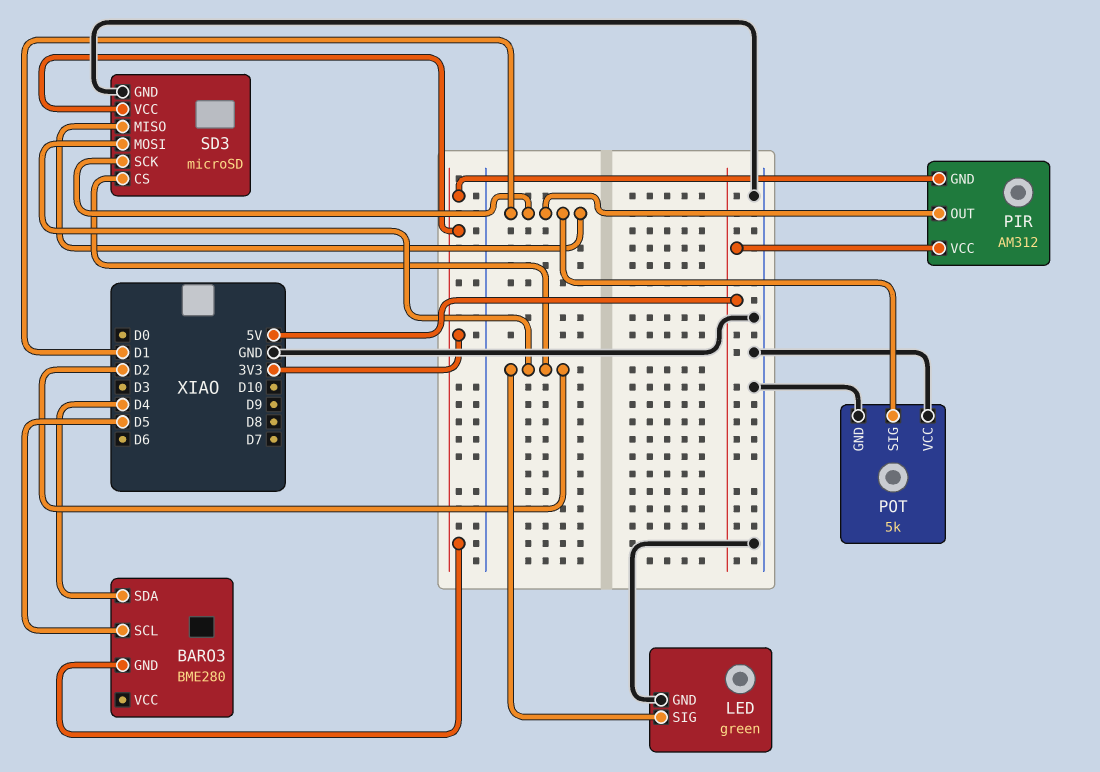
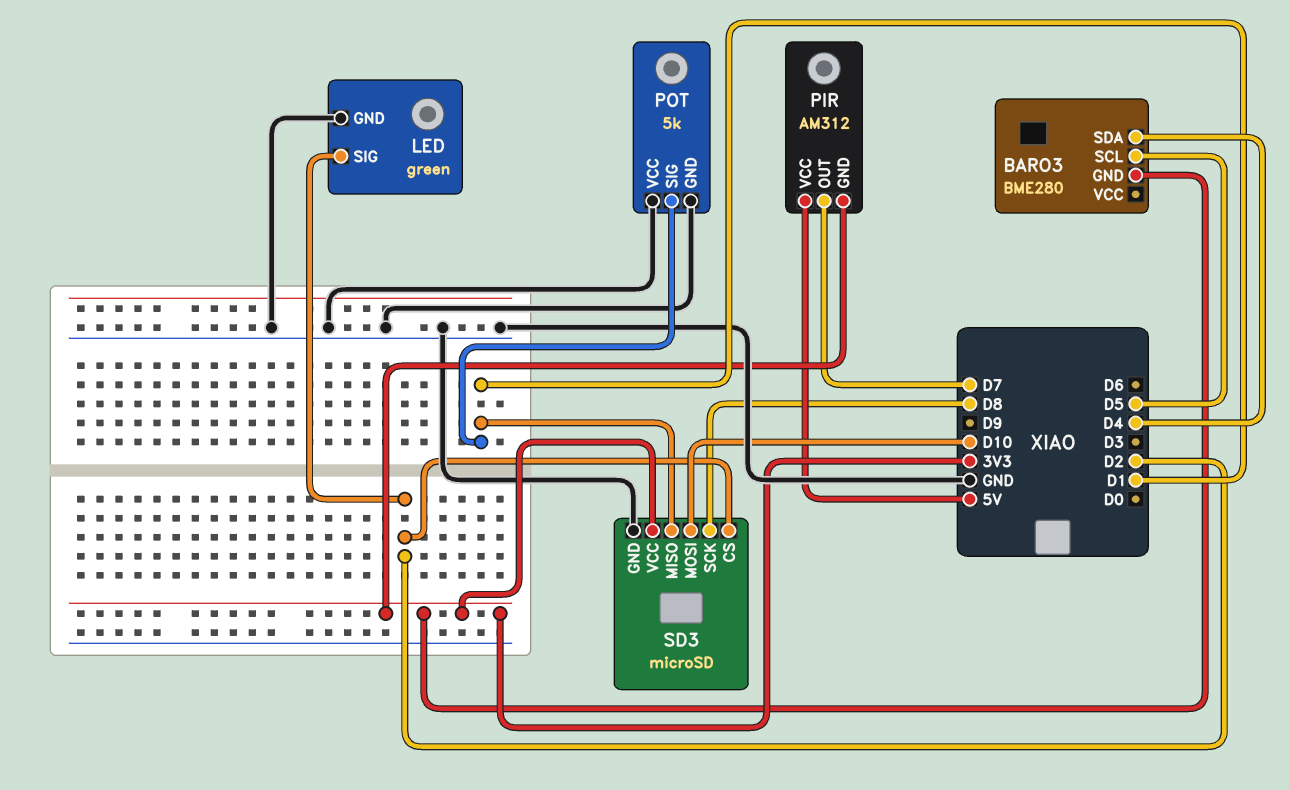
PIR pin OUT: D1 -> D7
SD3 pin MOSI: D2 -> D10
SD3 pin SCK: D1 -> D8

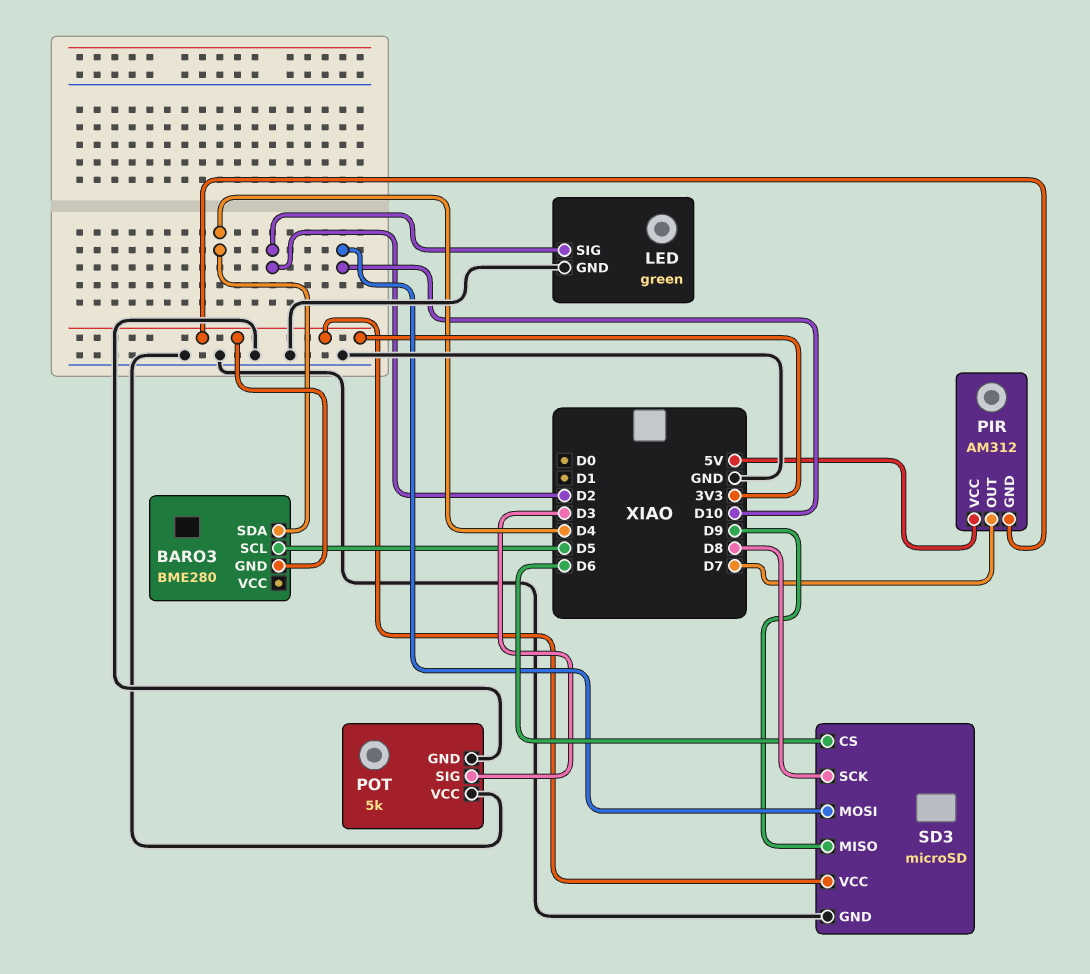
POT pin SIG: D1 -> D3
SD3 pin CS: D2 -> D6
SD3 pin MISO: D1 -> D9

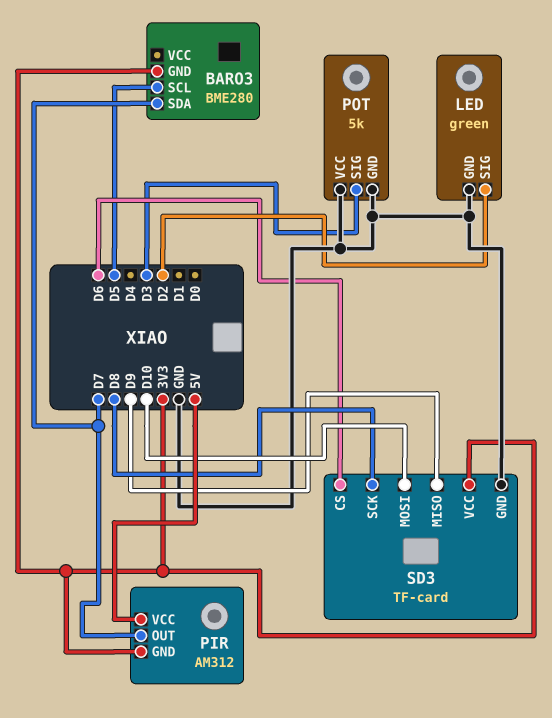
BARO3 pin SDA: D4 -> D7
SD3: microSD -> TF-card

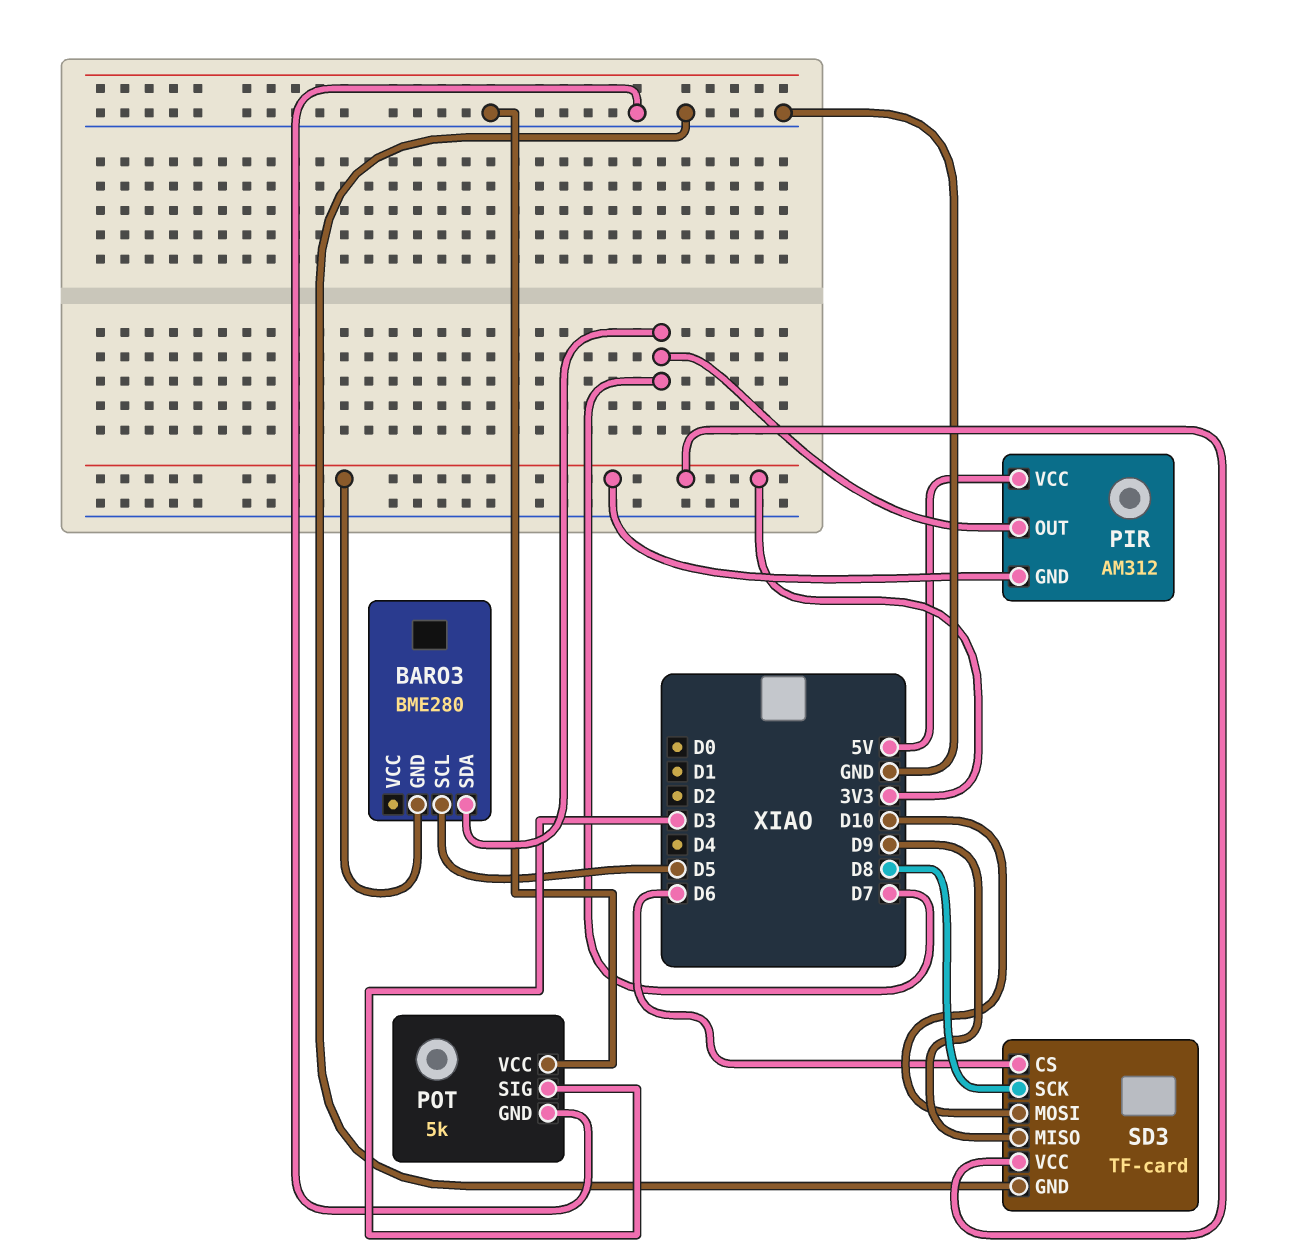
LED: green -> none
LED pin GND: GND -> none
LED pin SIG: D2 -> none

